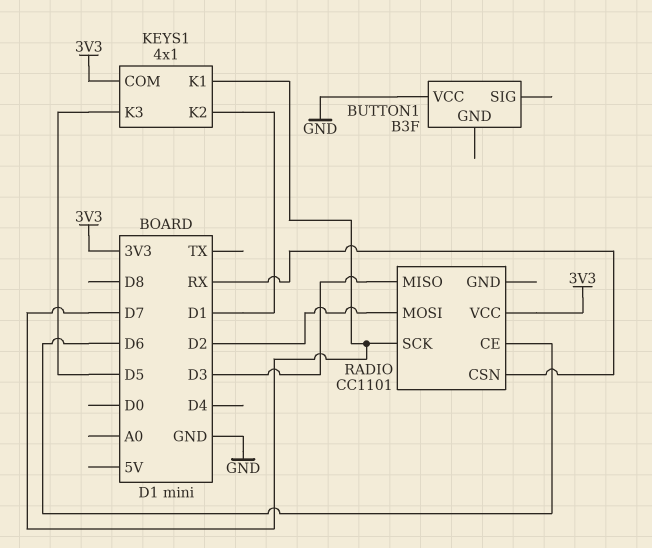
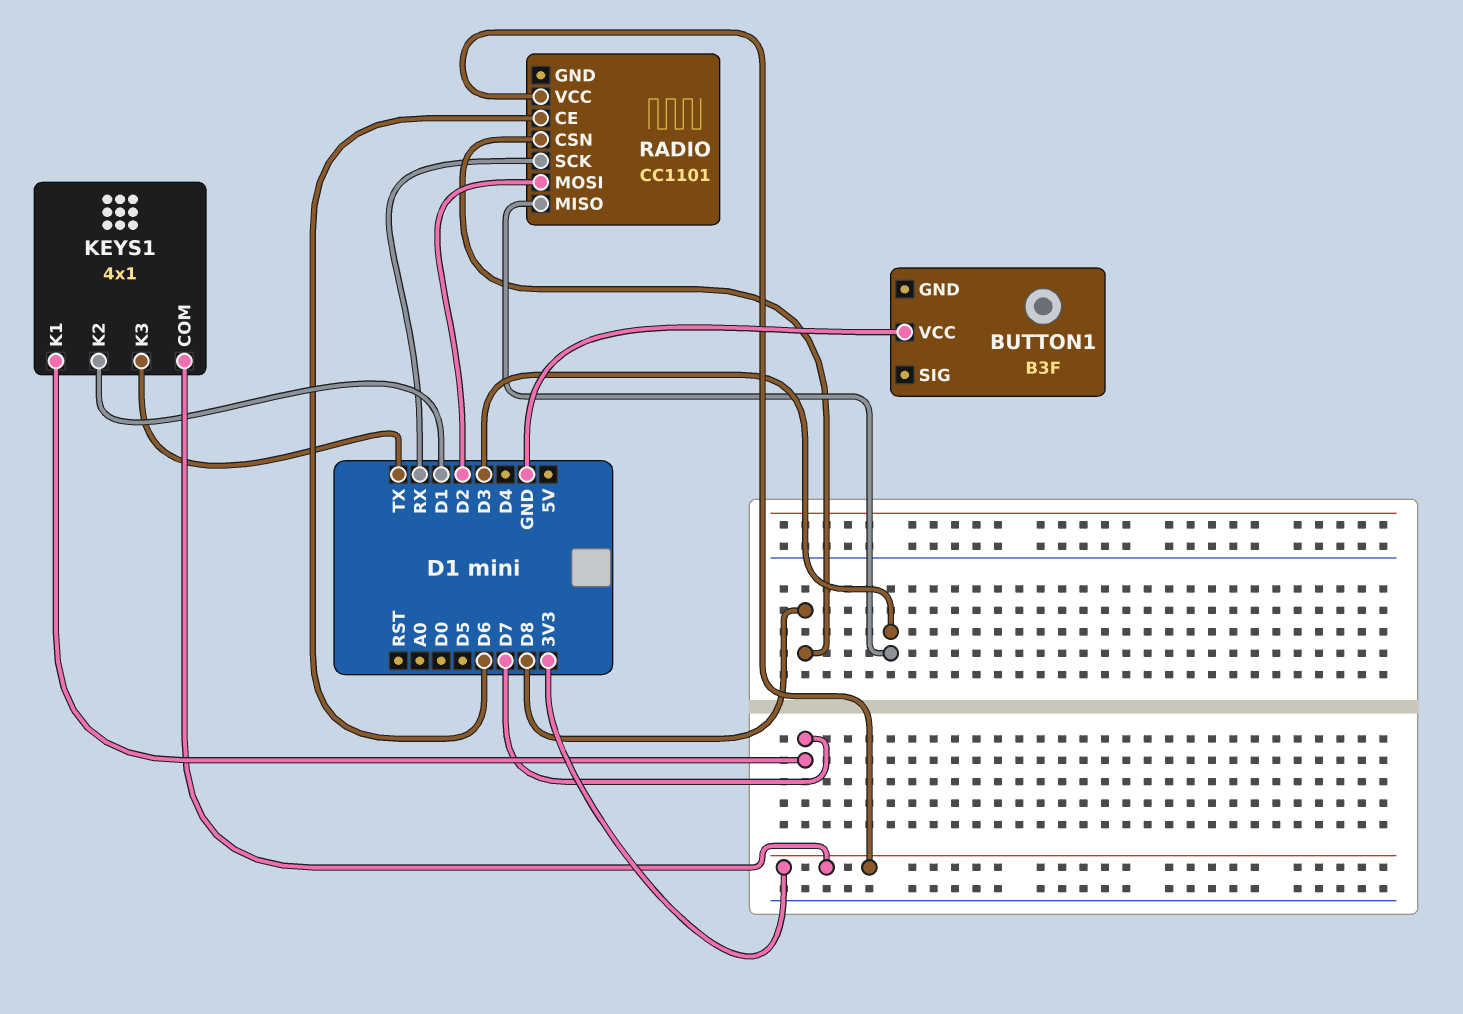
KEYS1 pin K3: D5 -> TX
RADIO pin CSN: RX -> D8
RADIO pin SCK: D7 -> RX

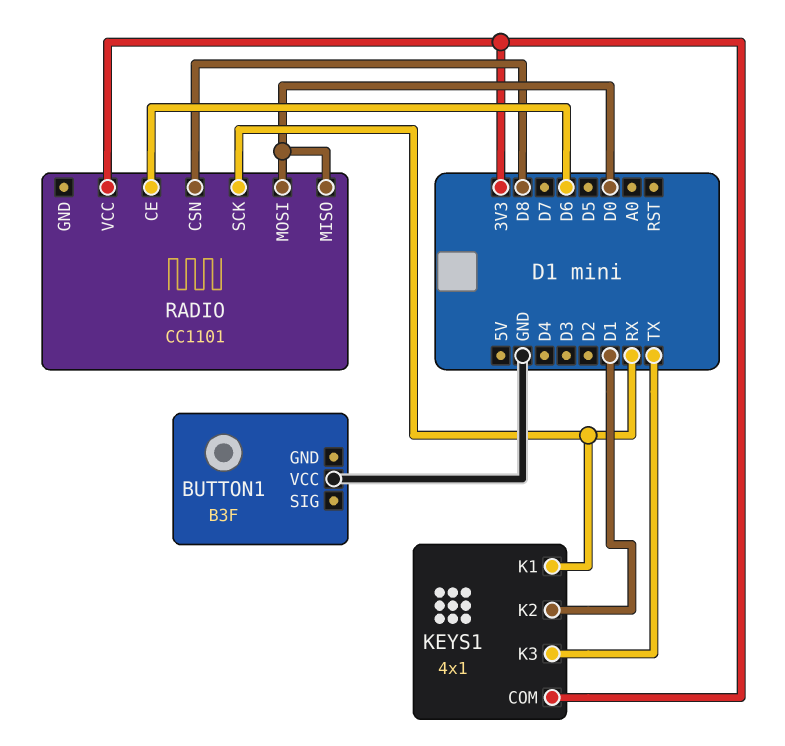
KEYS1 pin K1: D7 -> RX
RADIO pin MISO: D3 -> D0
RADIO pin MOSI: D2 -> D0

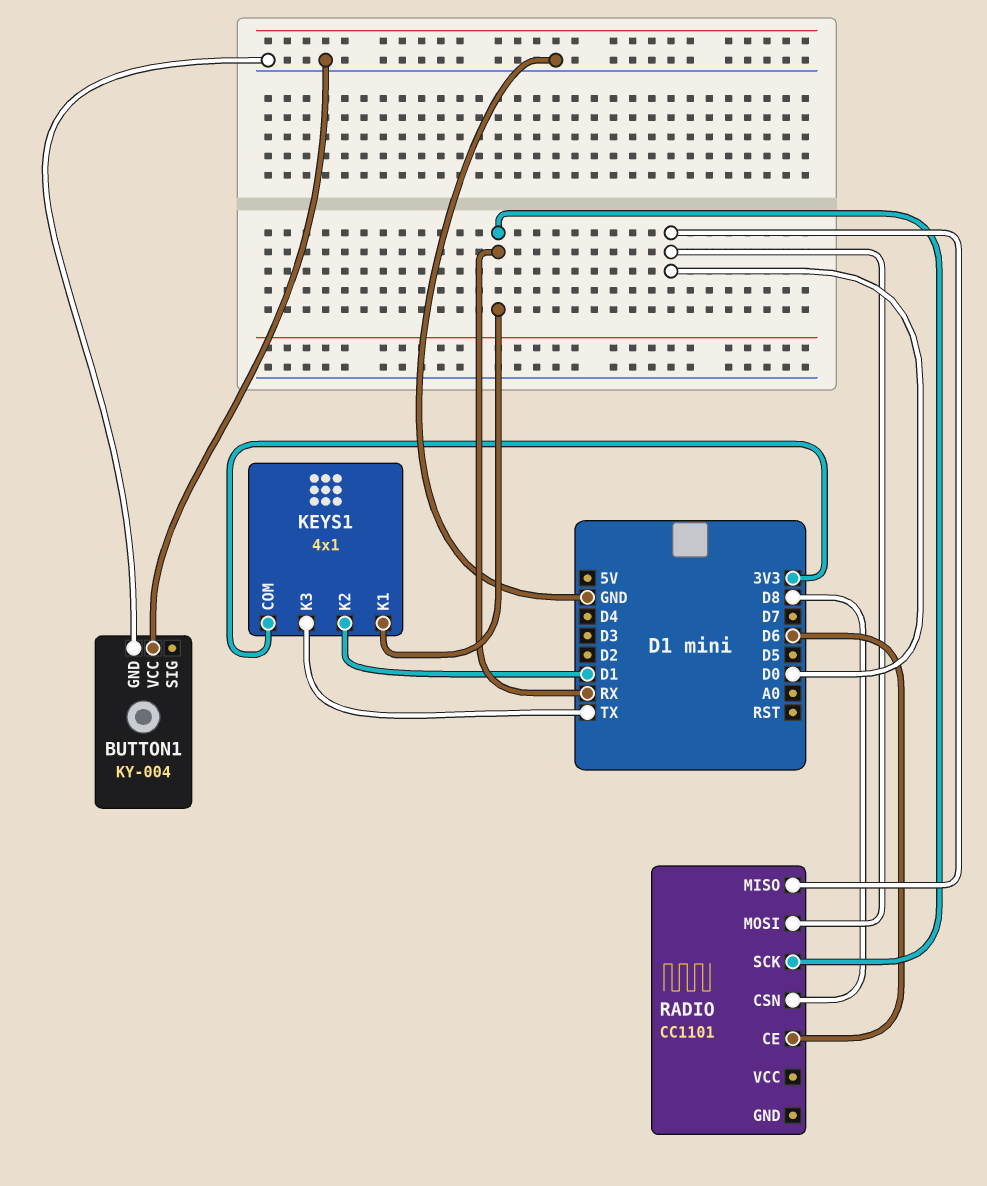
BUTTON1: B3F -> KY-004
BUTTON1 pin GND: none -> GND
RADIO pin VCC: 3V3 -> none

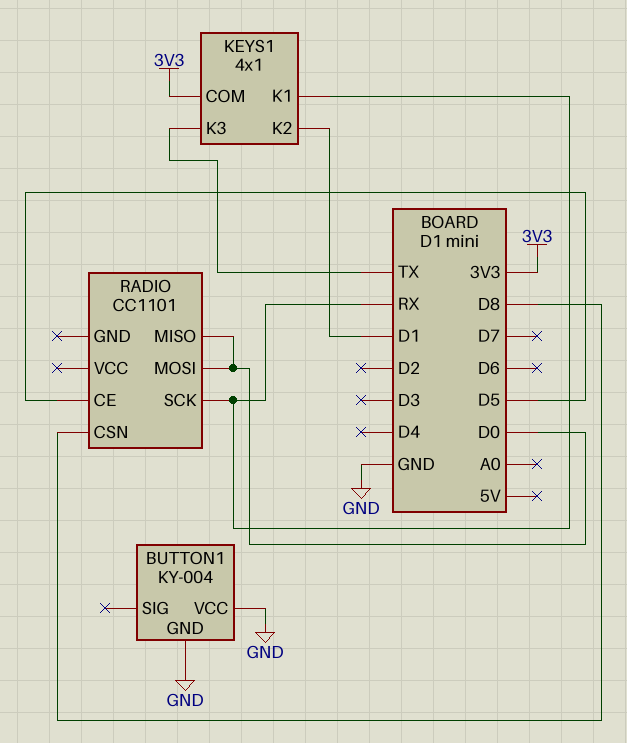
RADIO pin CE: D6 -> D5

